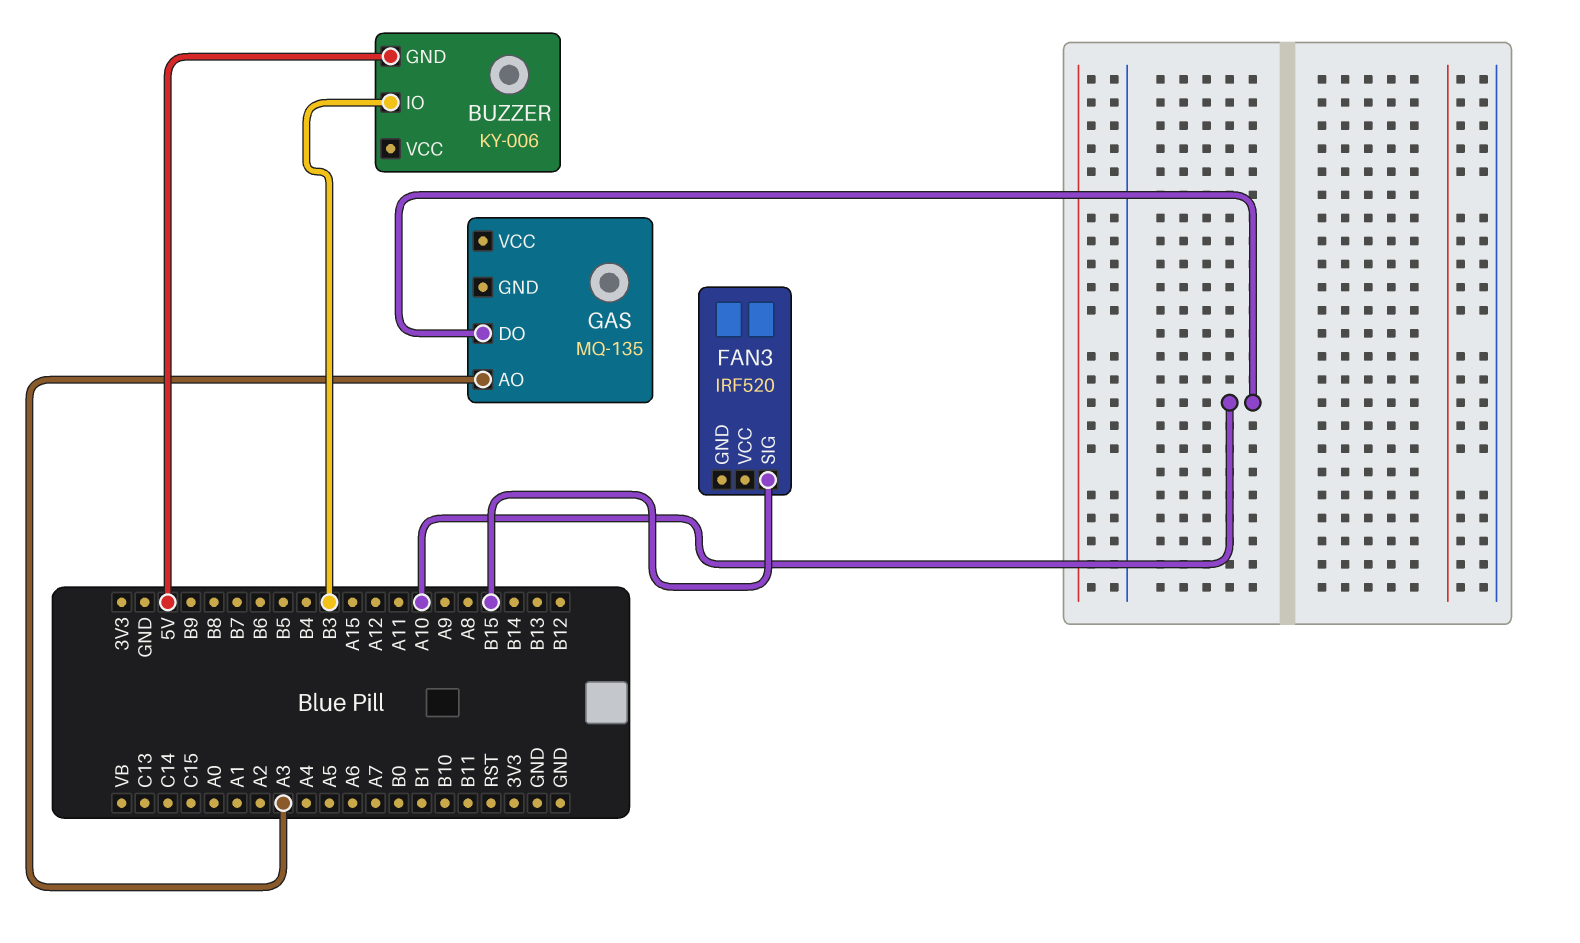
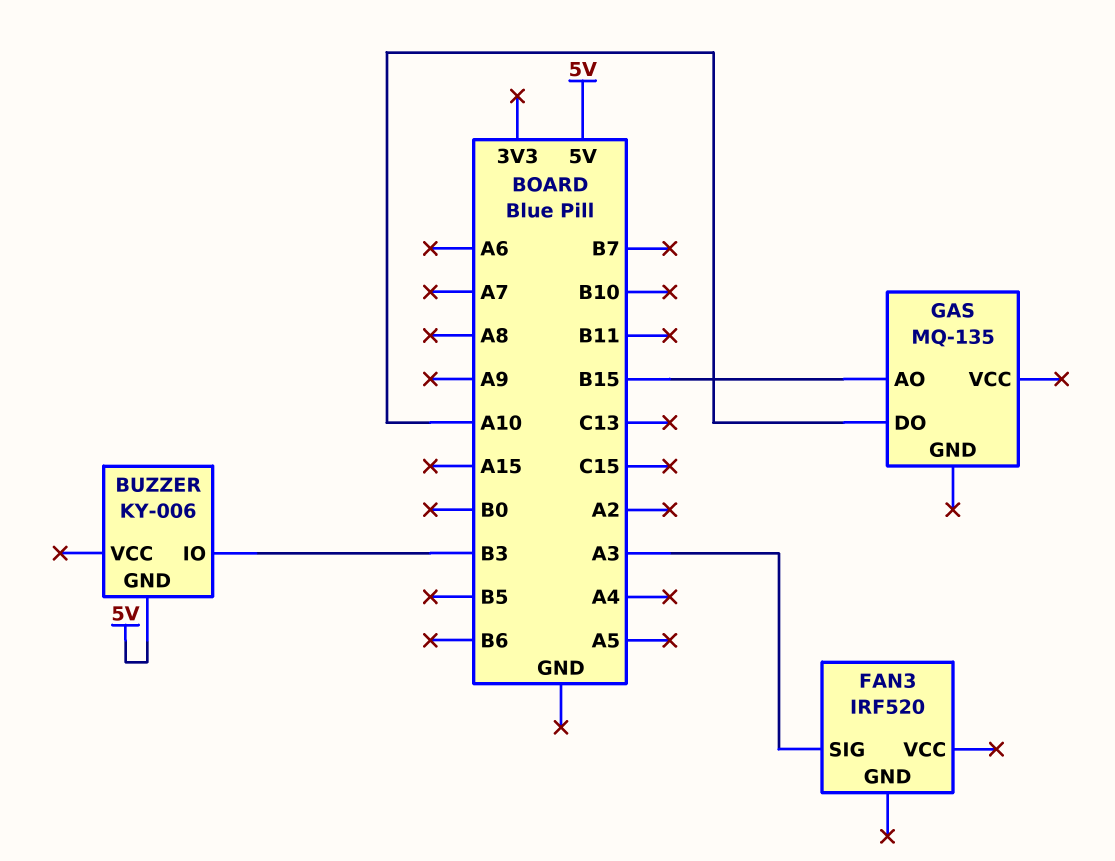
FAN3 pin SIG: B15 -> A3
GAS pin AO: A3 -> B15

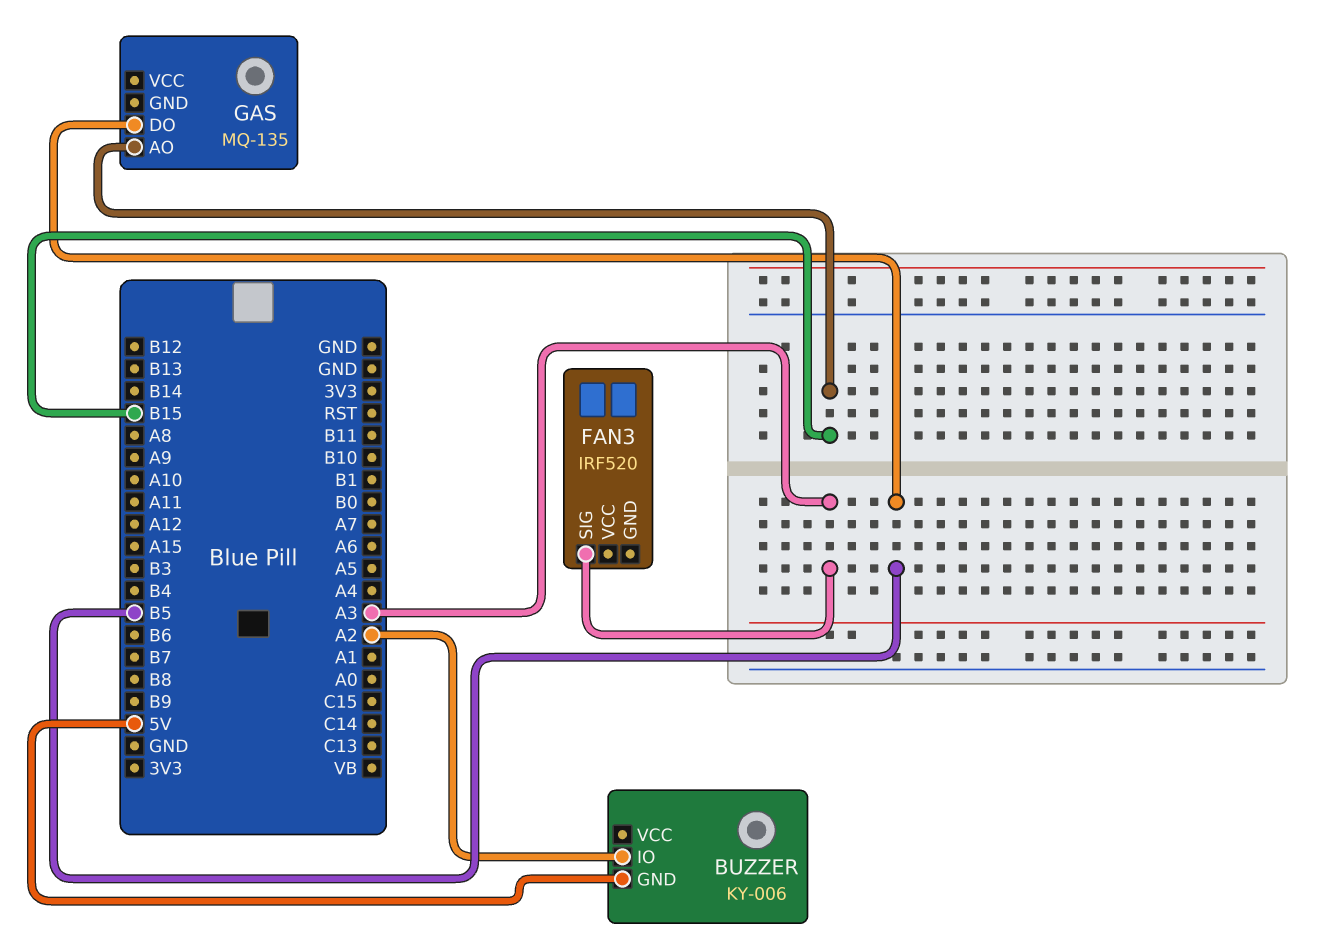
BUZZER pin IO: B3 -> A2
GAS pin DO: A10 -> B5

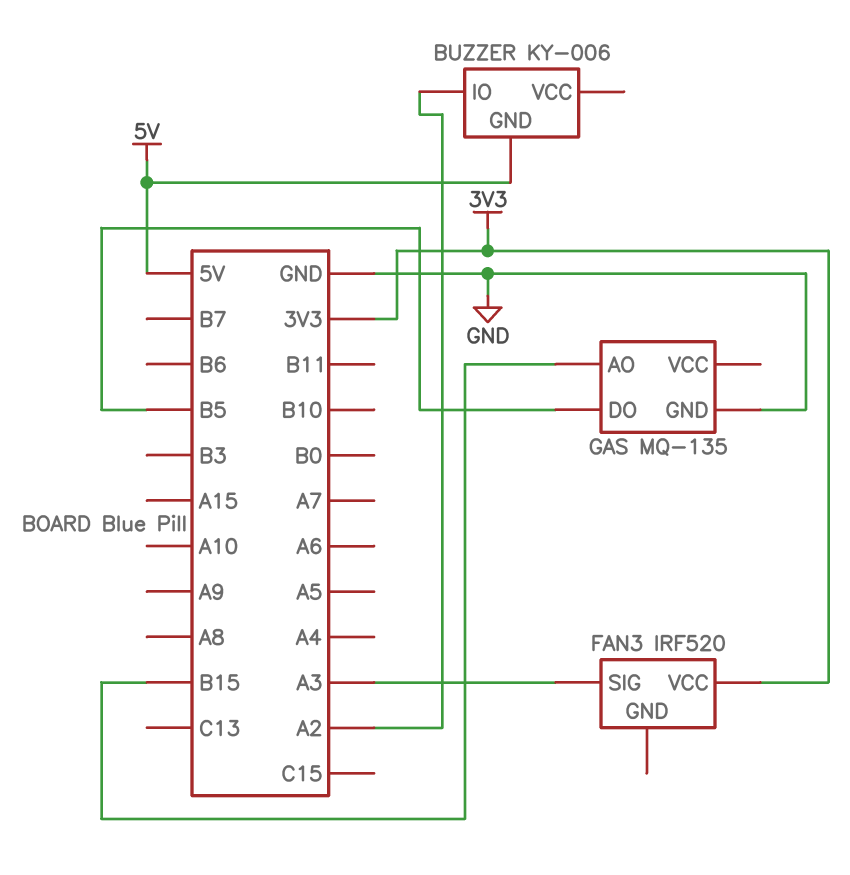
FAN3 pin VCC: none -> 3V3
GAS pin GND: none -> GND

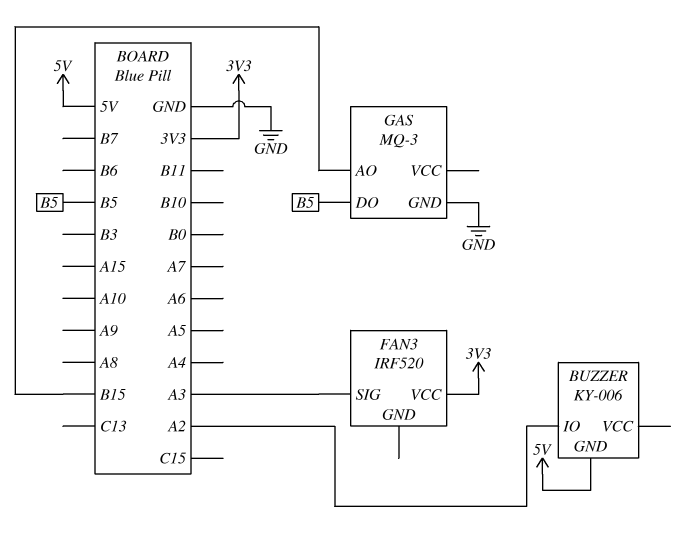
GAS: MQ-135 -> MQ-3

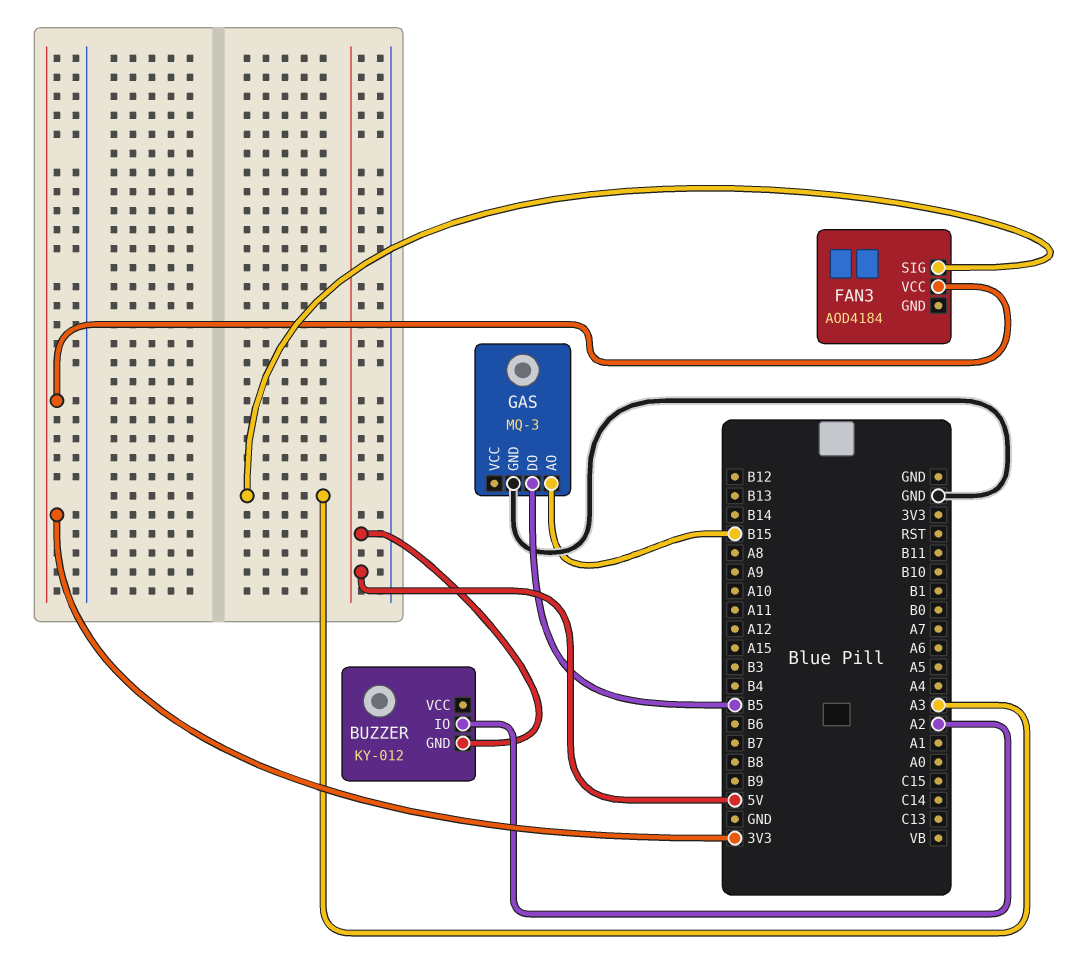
BUZZER: KY-006 -> KY-012
FAN3: IRF520 -> AOD4184

